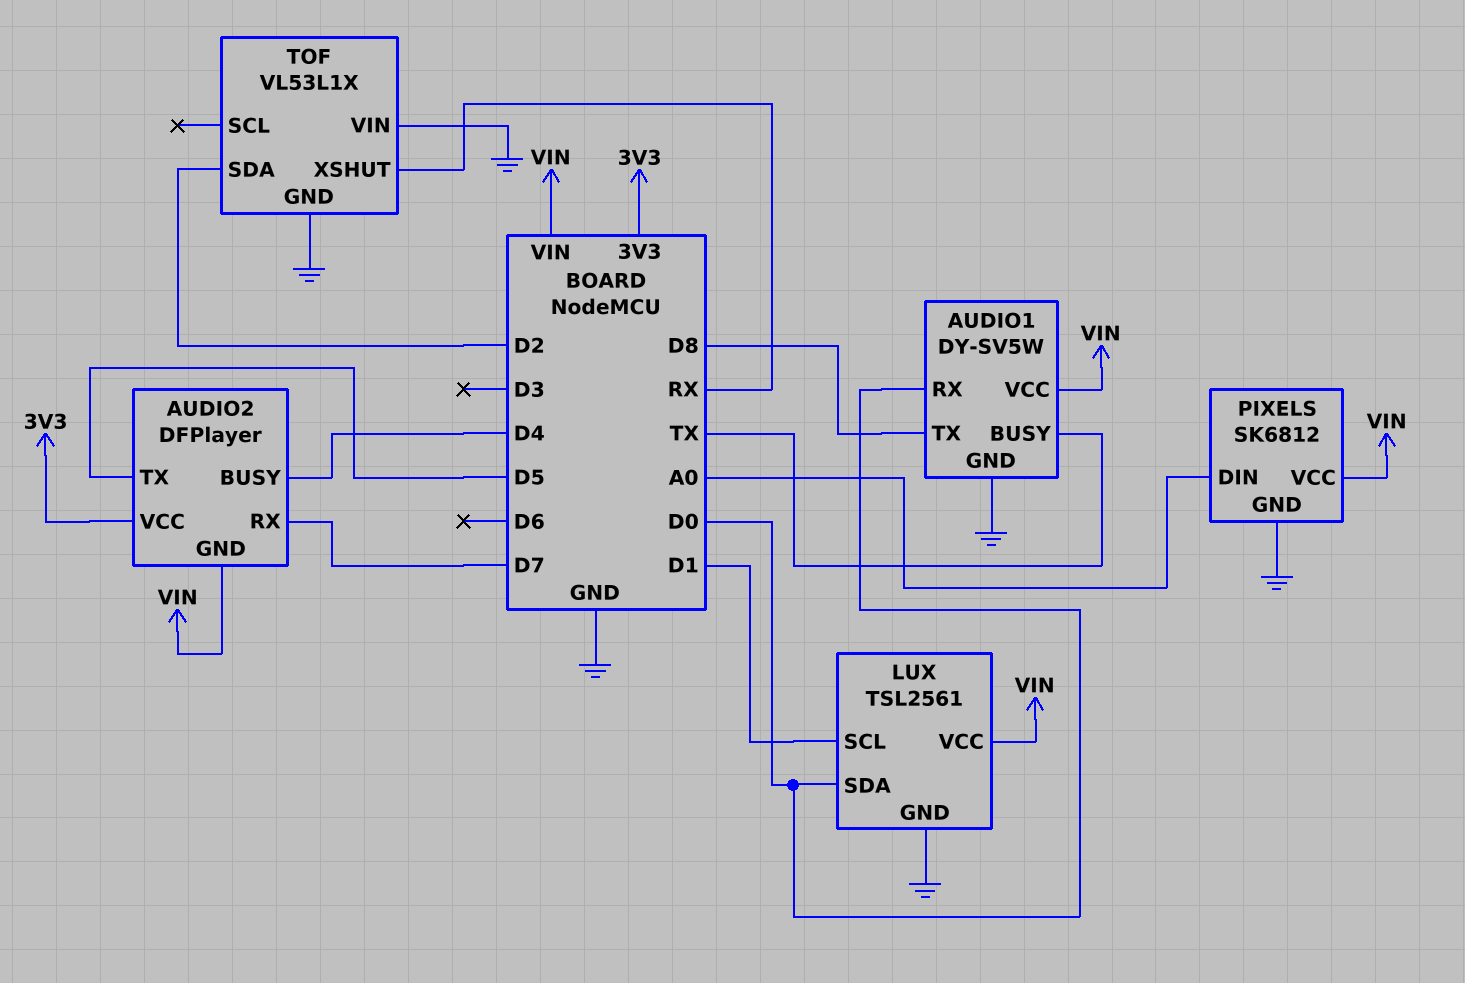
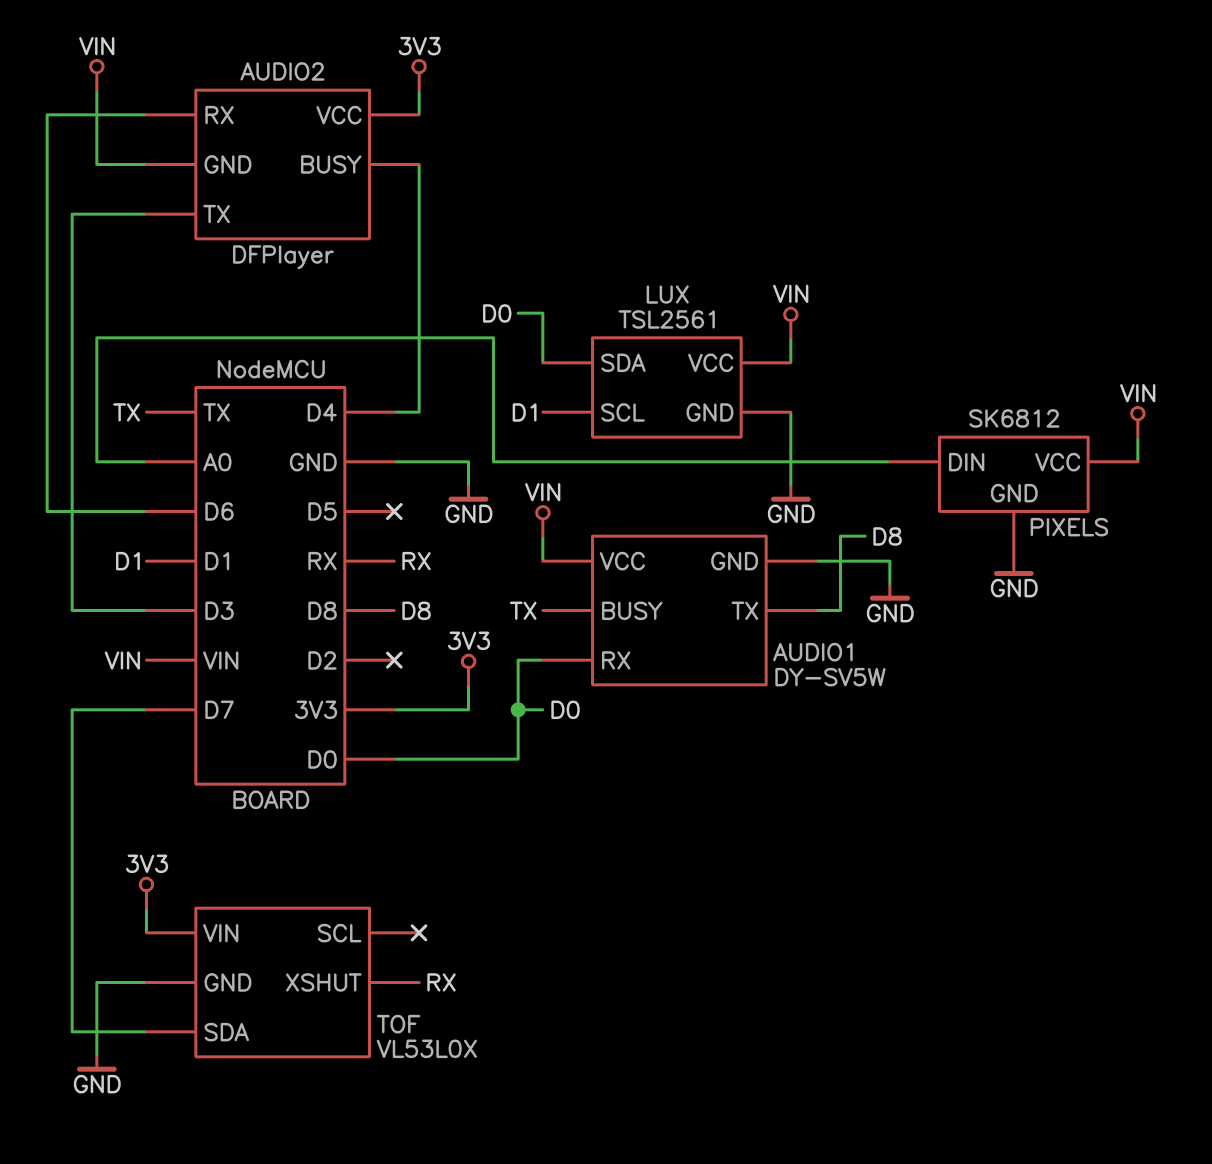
AUDIO2 pin RX: D7 -> D6
AUDIO2 pin TX: D5 -> D3
TOF: VL53L1X -> VL53L0X
TOF pin SDA: D2 -> D7
TOF pin VIN: GND -> 3V3

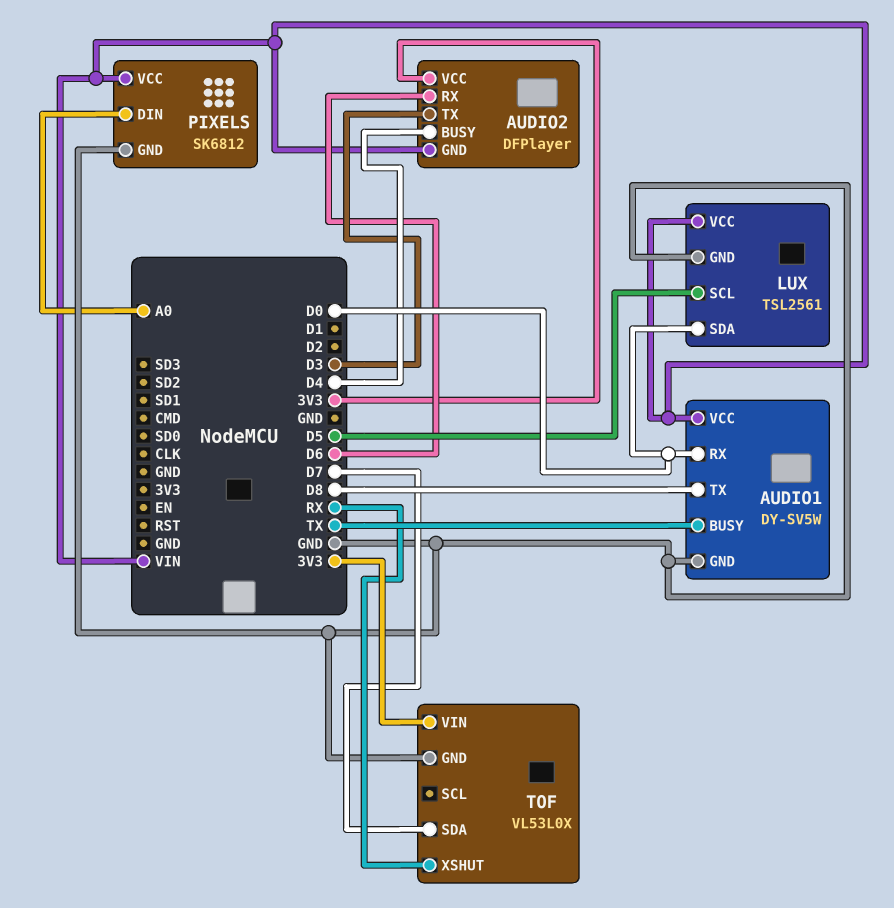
LUX pin SCL: D1 -> D5

